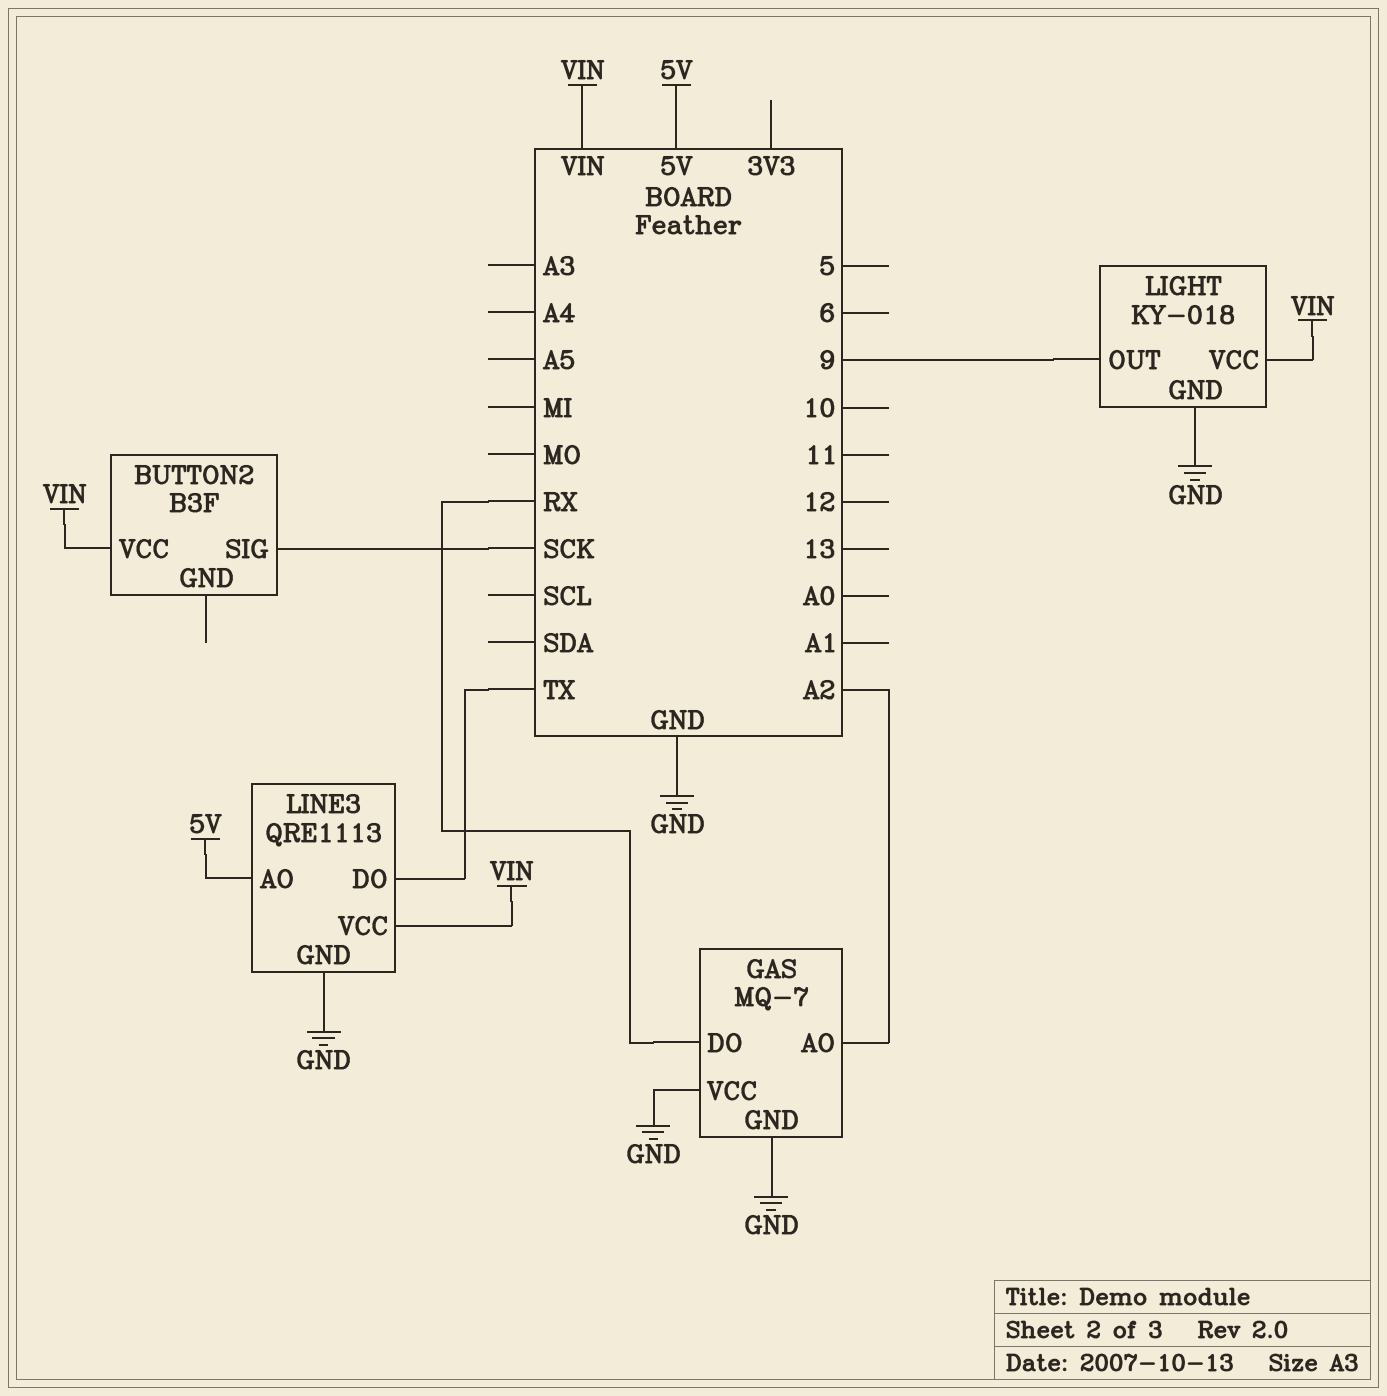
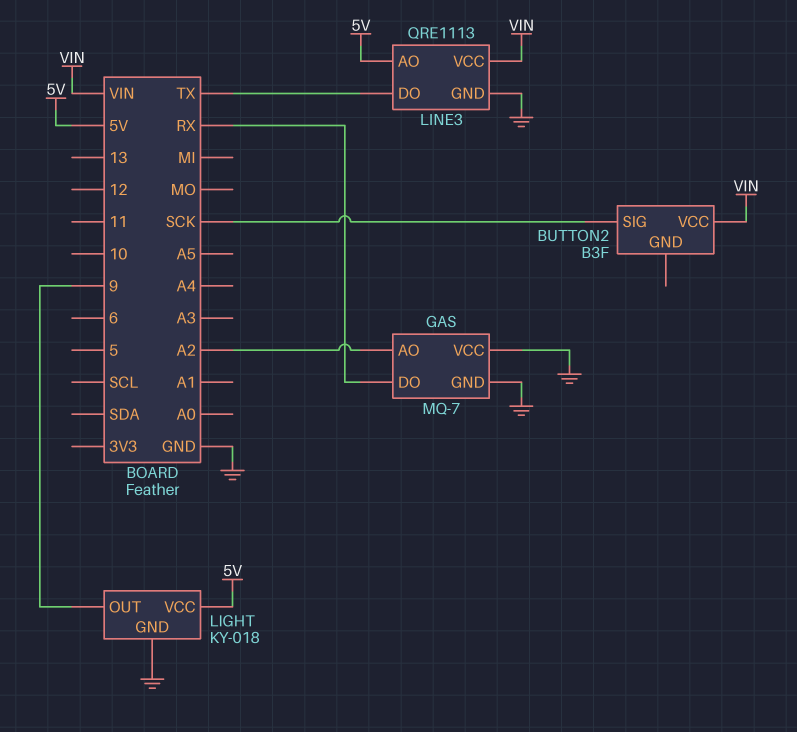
LIGHT pin VCC: VIN -> 5V

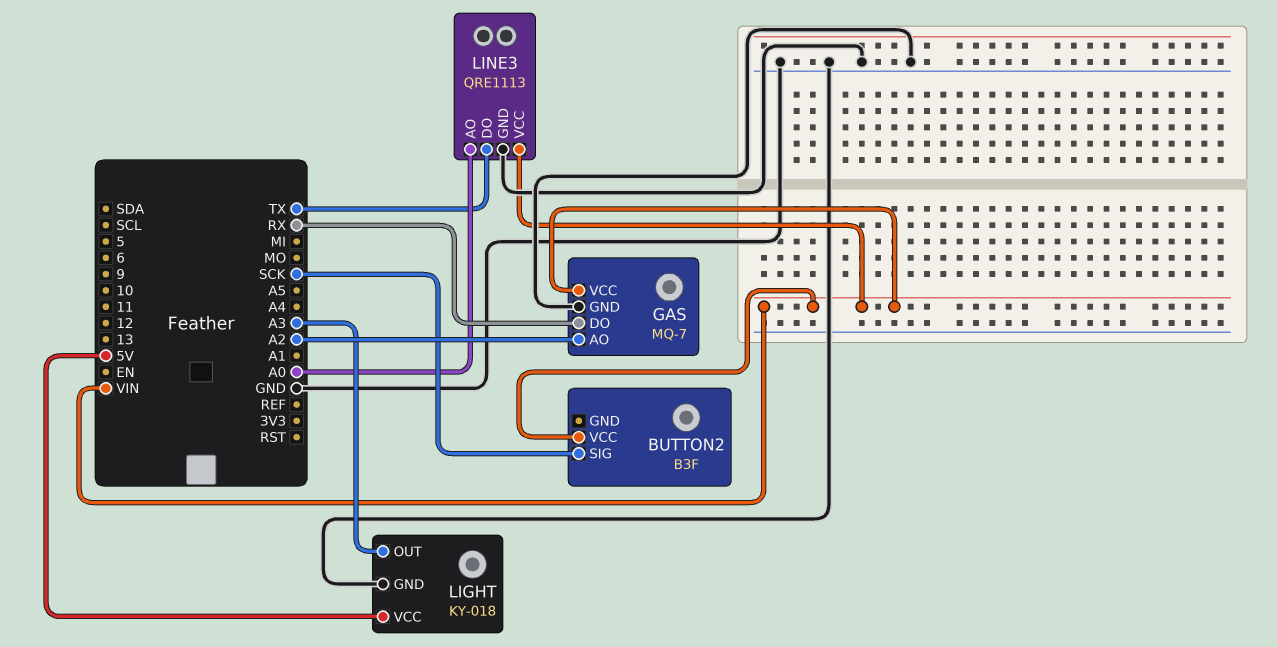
GAS pin VCC: GND -> VIN
LIGHT pin OUT: 9 -> A3
LINE3 pin AO: 5V -> A0

